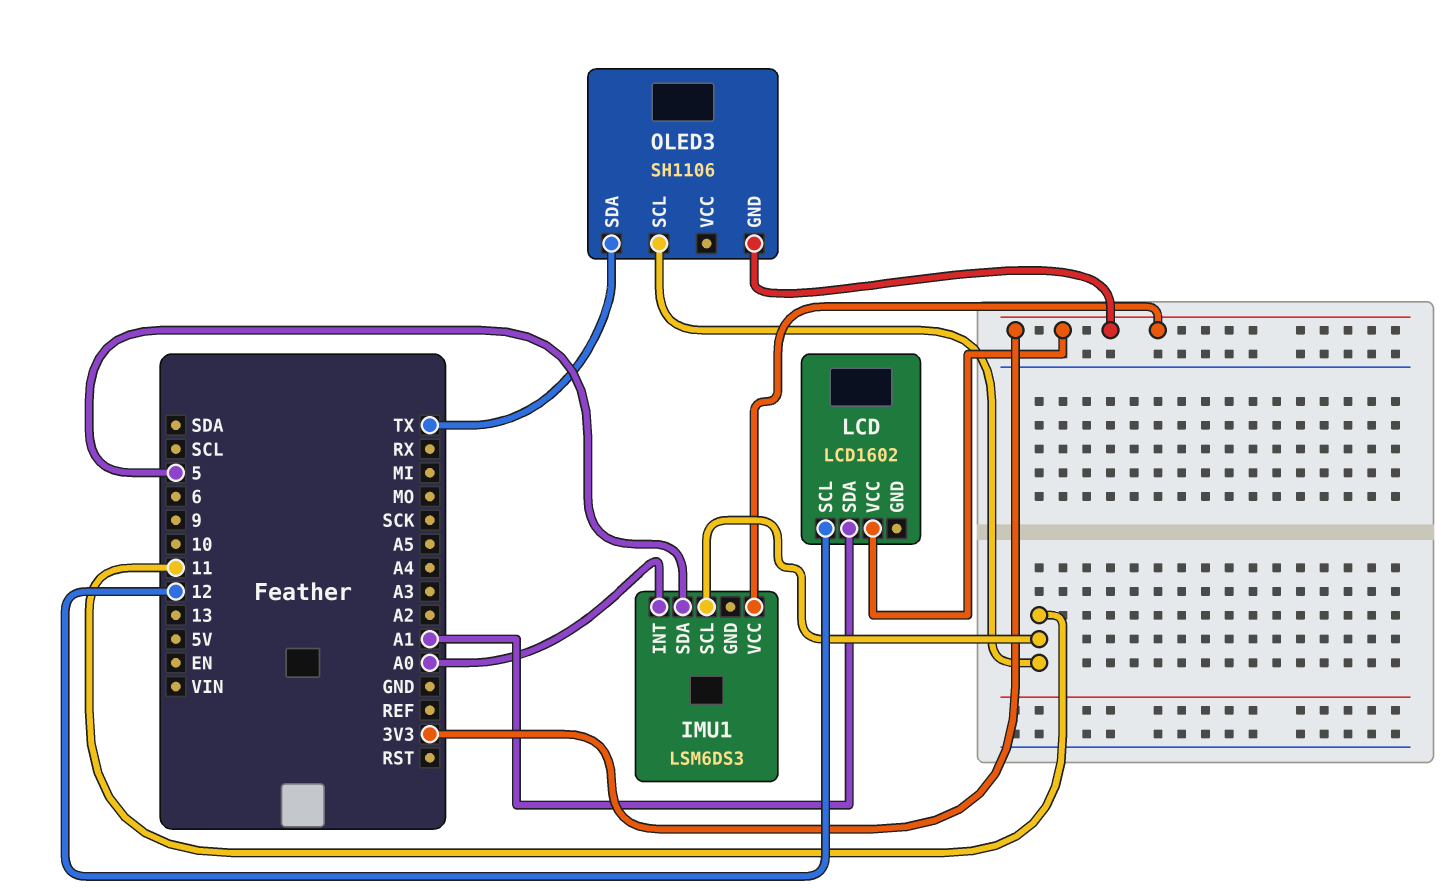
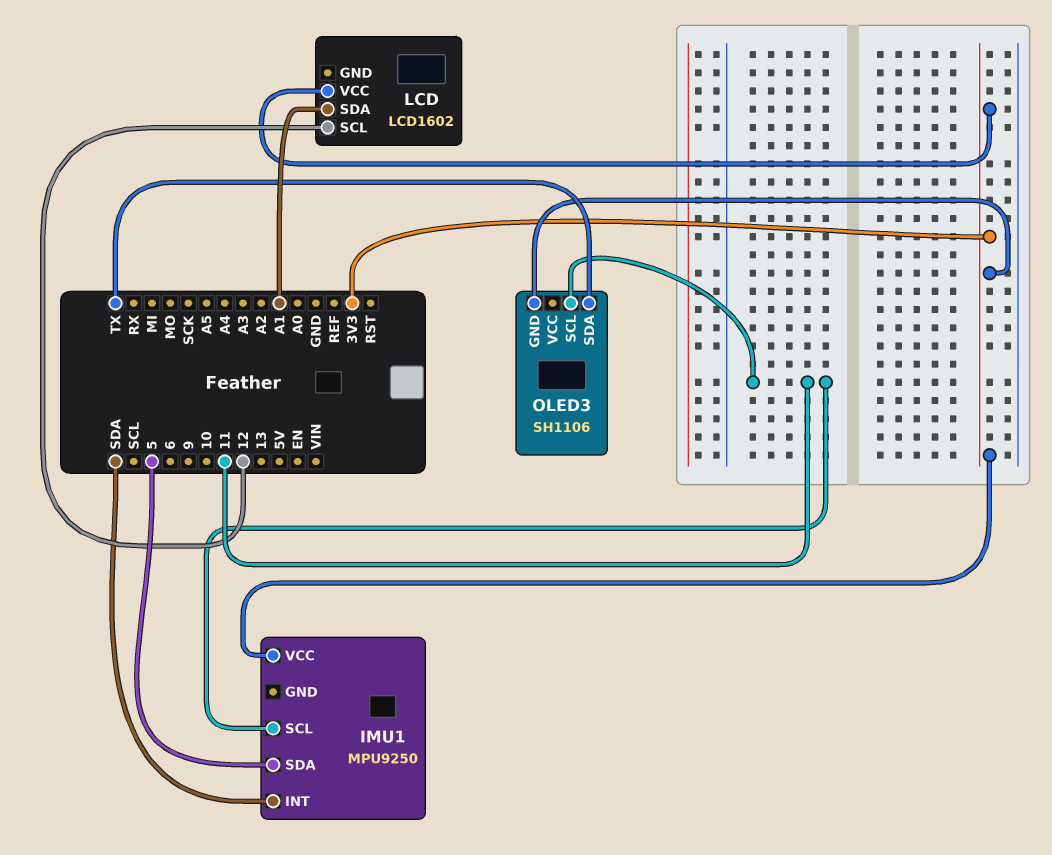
IMU1: LSM6DS3 -> MPU9250
IMU1 pin INT: A0 -> SDA

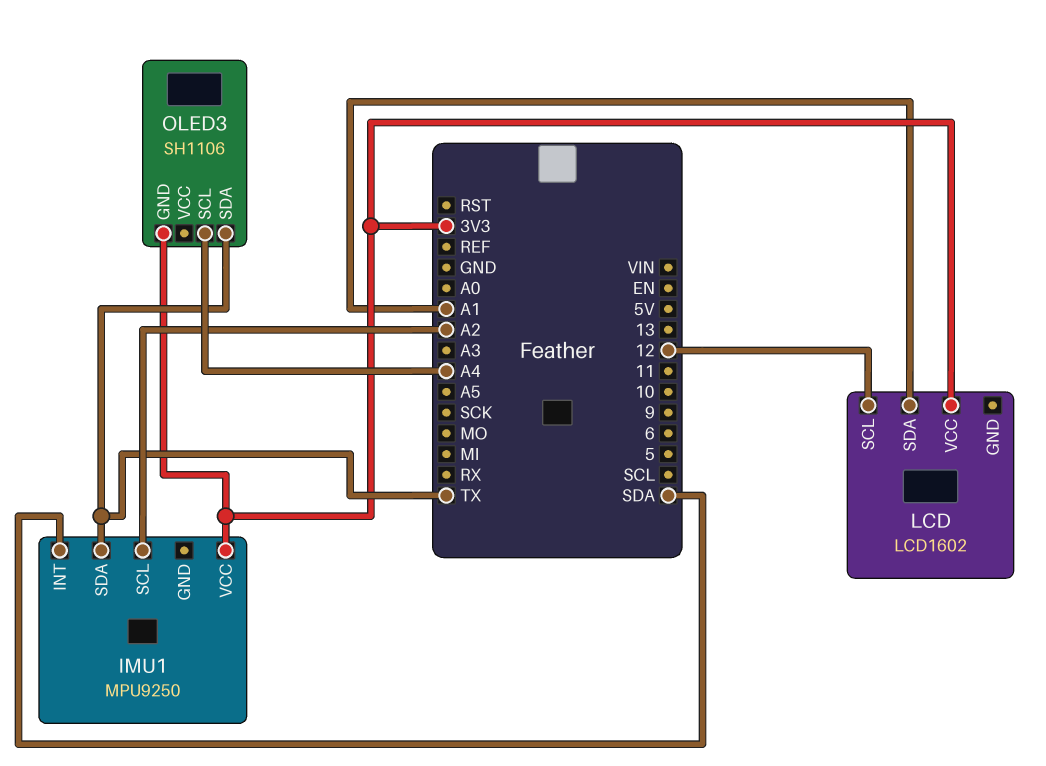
IMU1 pin SCL: 11 -> A2
IMU1 pin SDA: 5 -> TX
OLED3 pin SCL: 11 -> A4

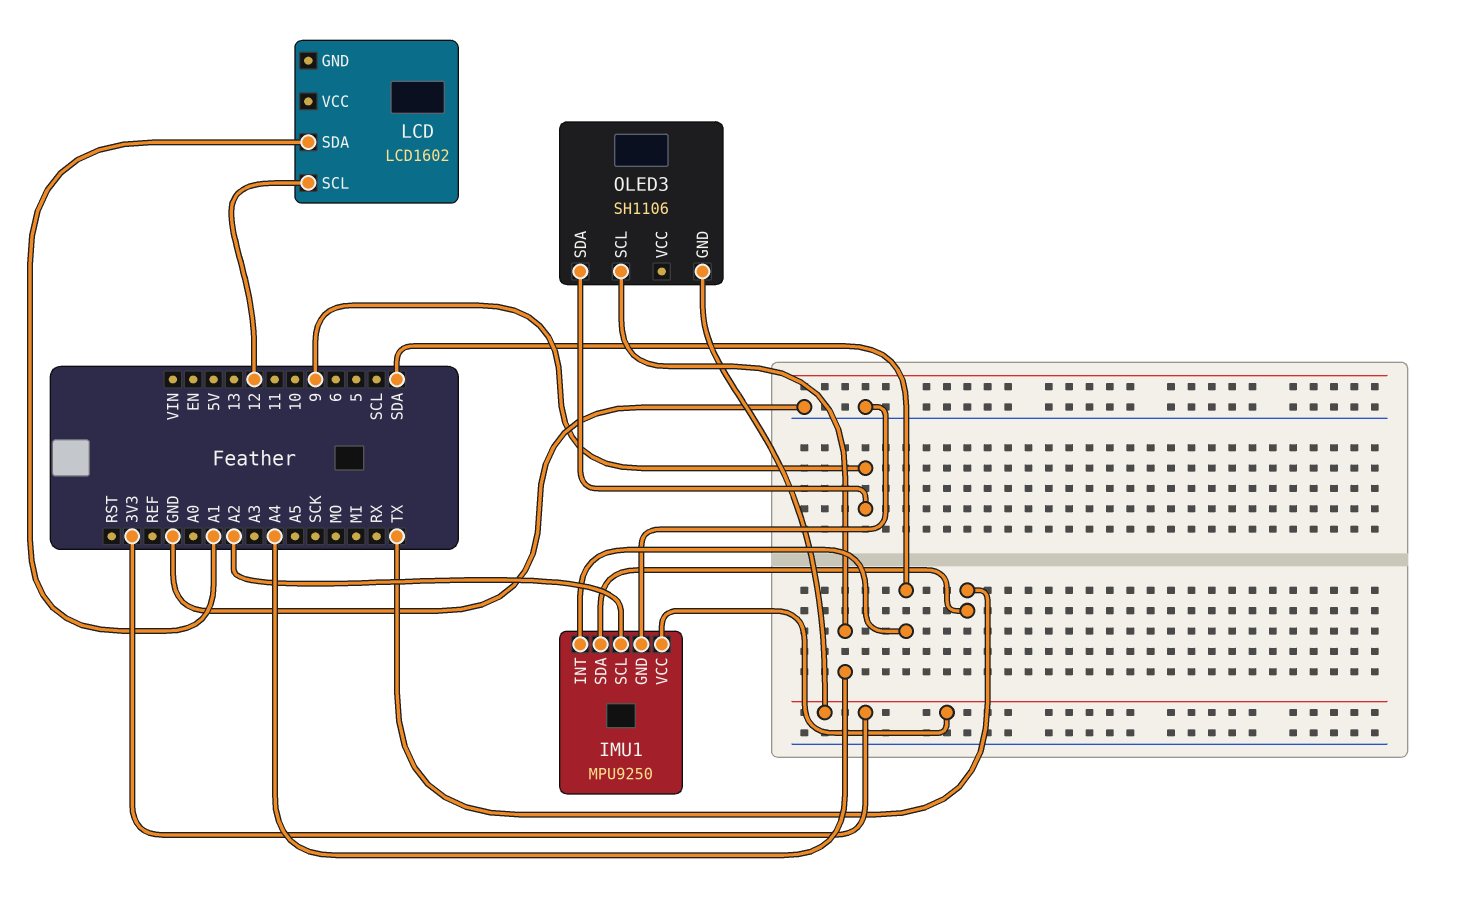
IMU1 pin GND: none -> GND
LCD pin VCC: 3V3 -> none
OLED3 pin SDA: TX -> 9

